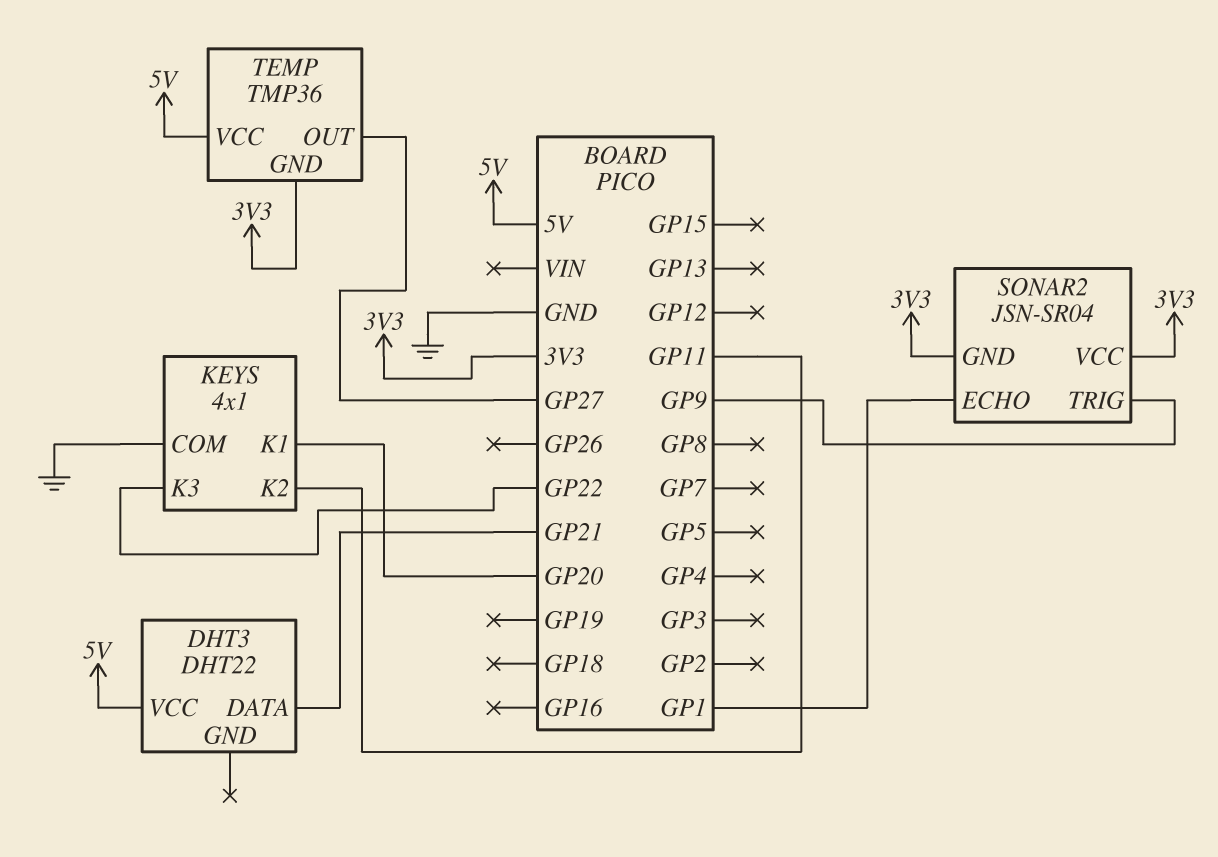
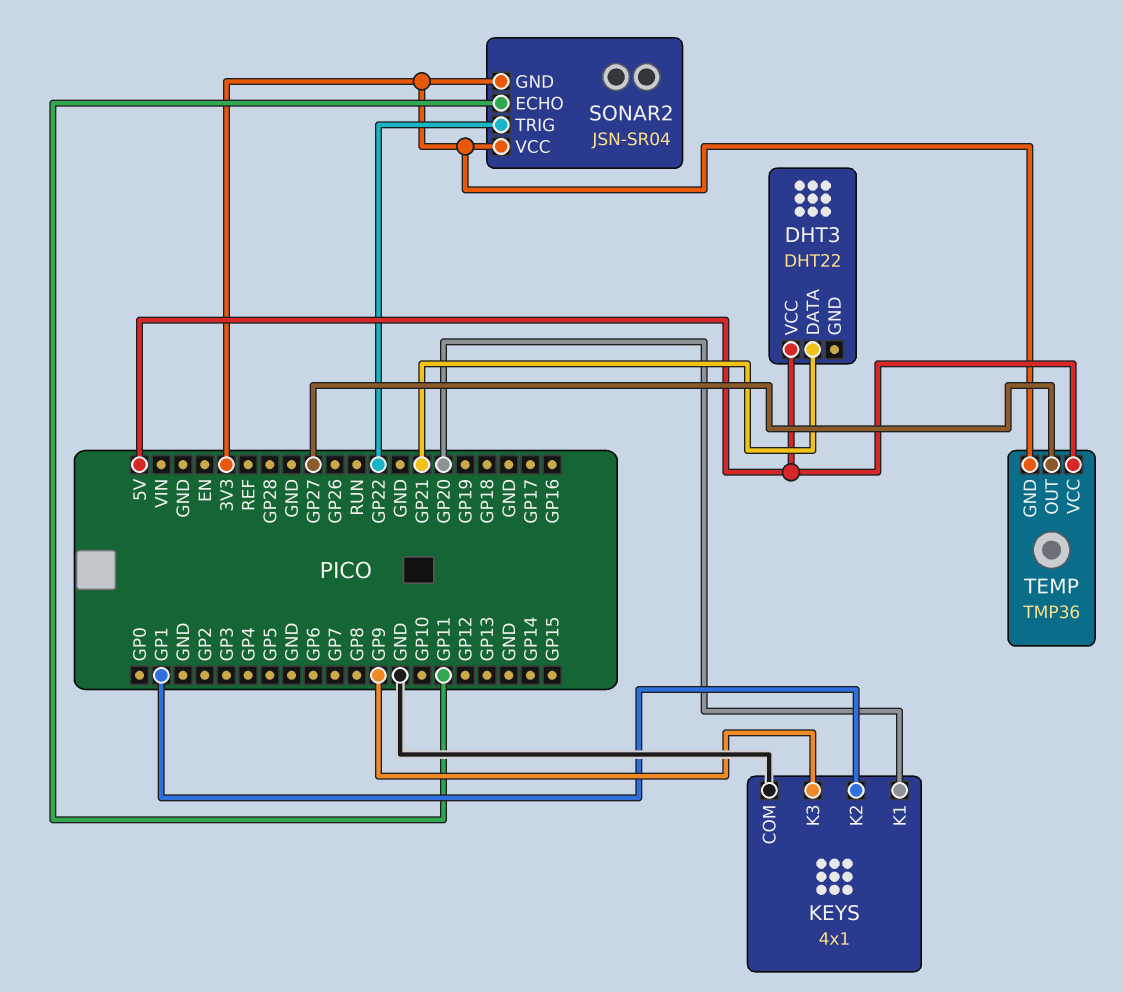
KEYS pin K2: GP11 -> GP1
KEYS pin K3: GP22 -> GP9
SONAR2 pin ECHO: GP1 -> GP11
SONAR2 pin TRIG: GP9 -> GP22

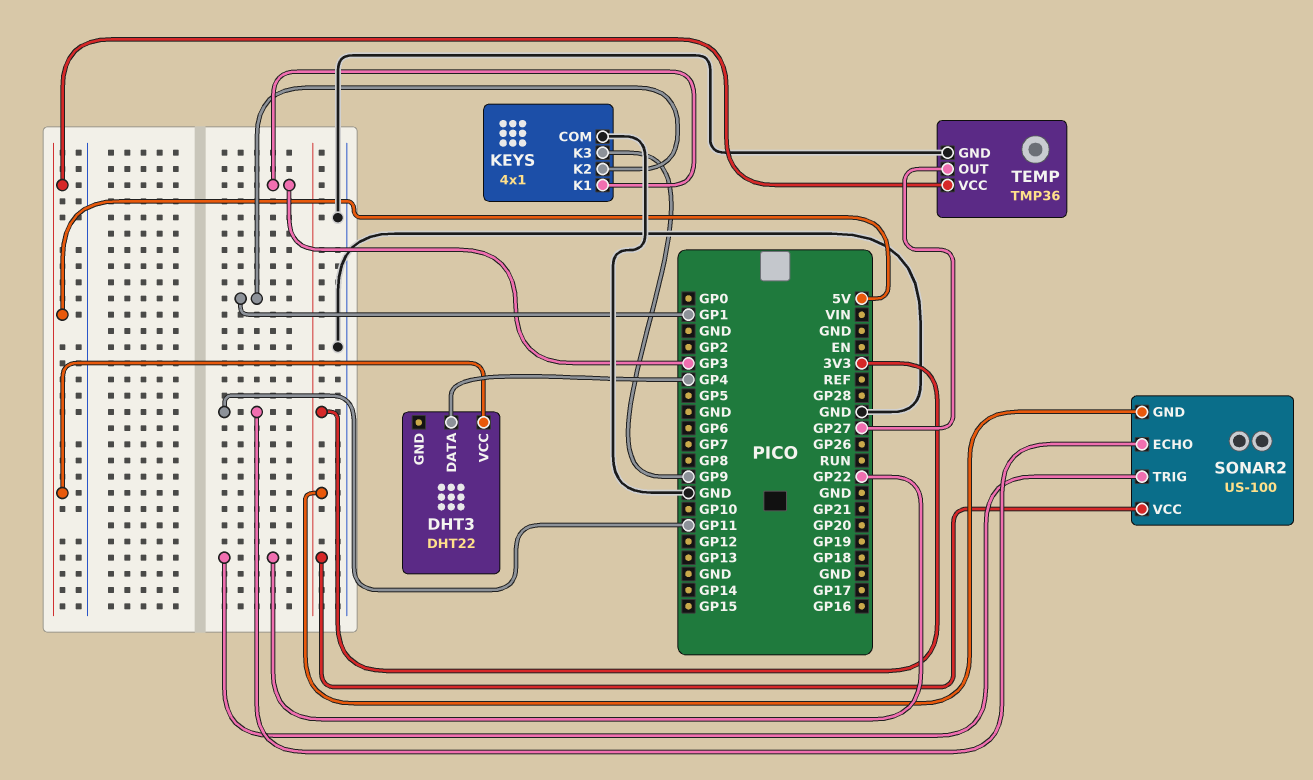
DHT3 pin DATA: GP21 -> GP4
KEYS pin K1: GP20 -> GP3
SONAR2: JSN-SR04 -> US-100
TEMP pin GND: 3V3 -> GND

